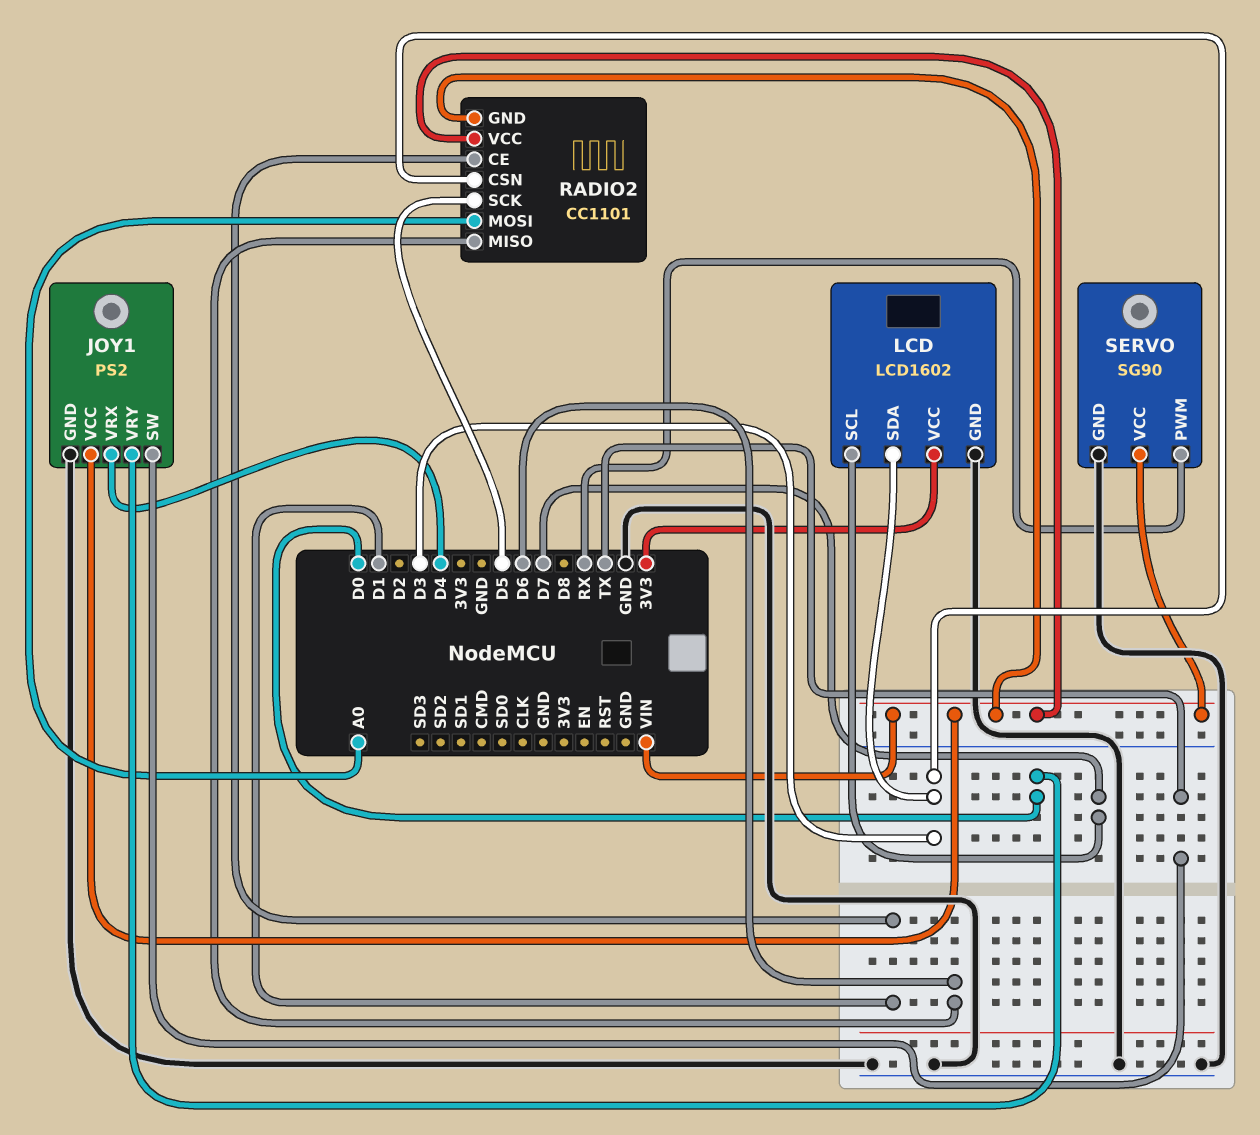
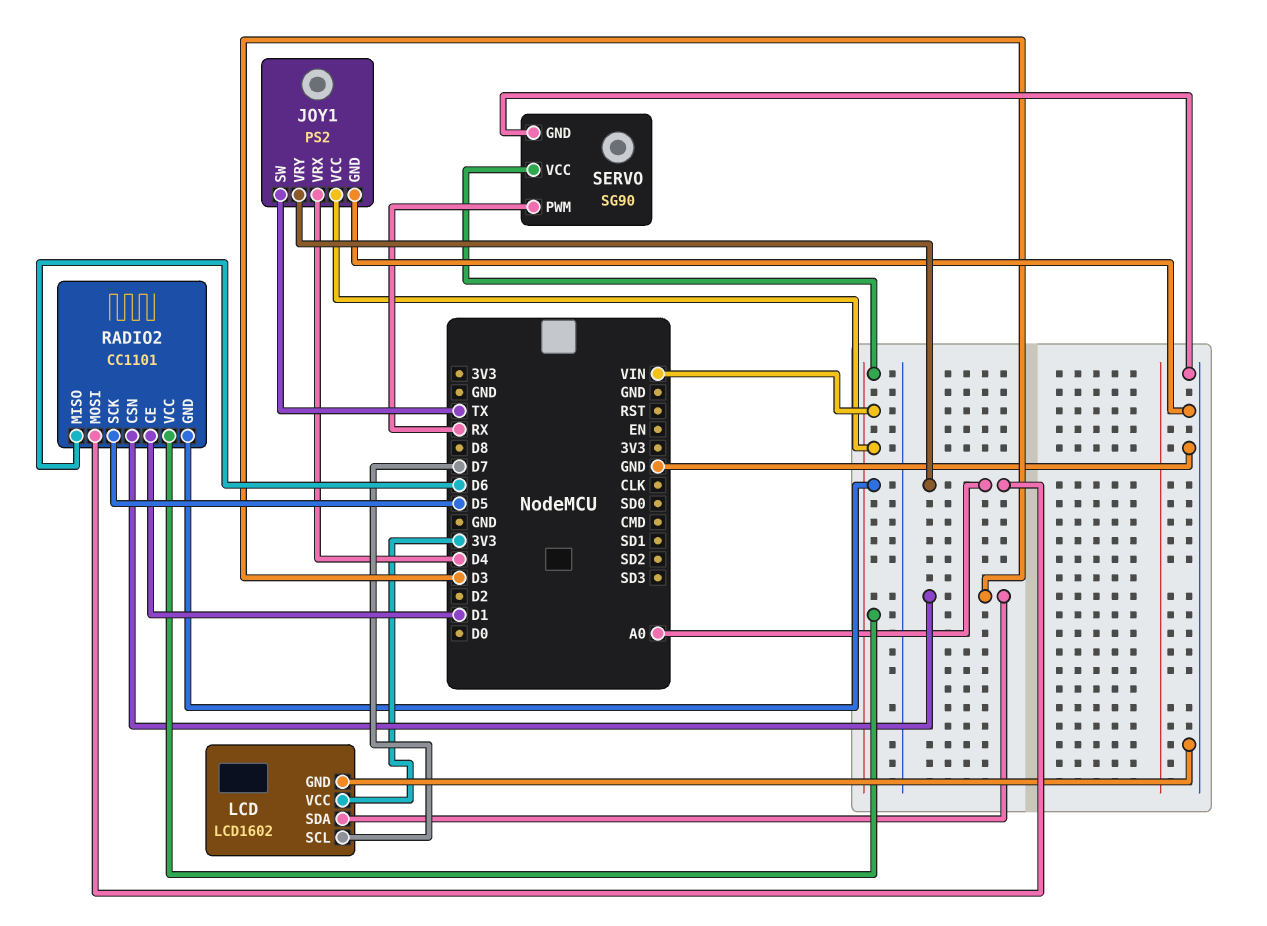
JOY1 pin VRY: D0 -> A0

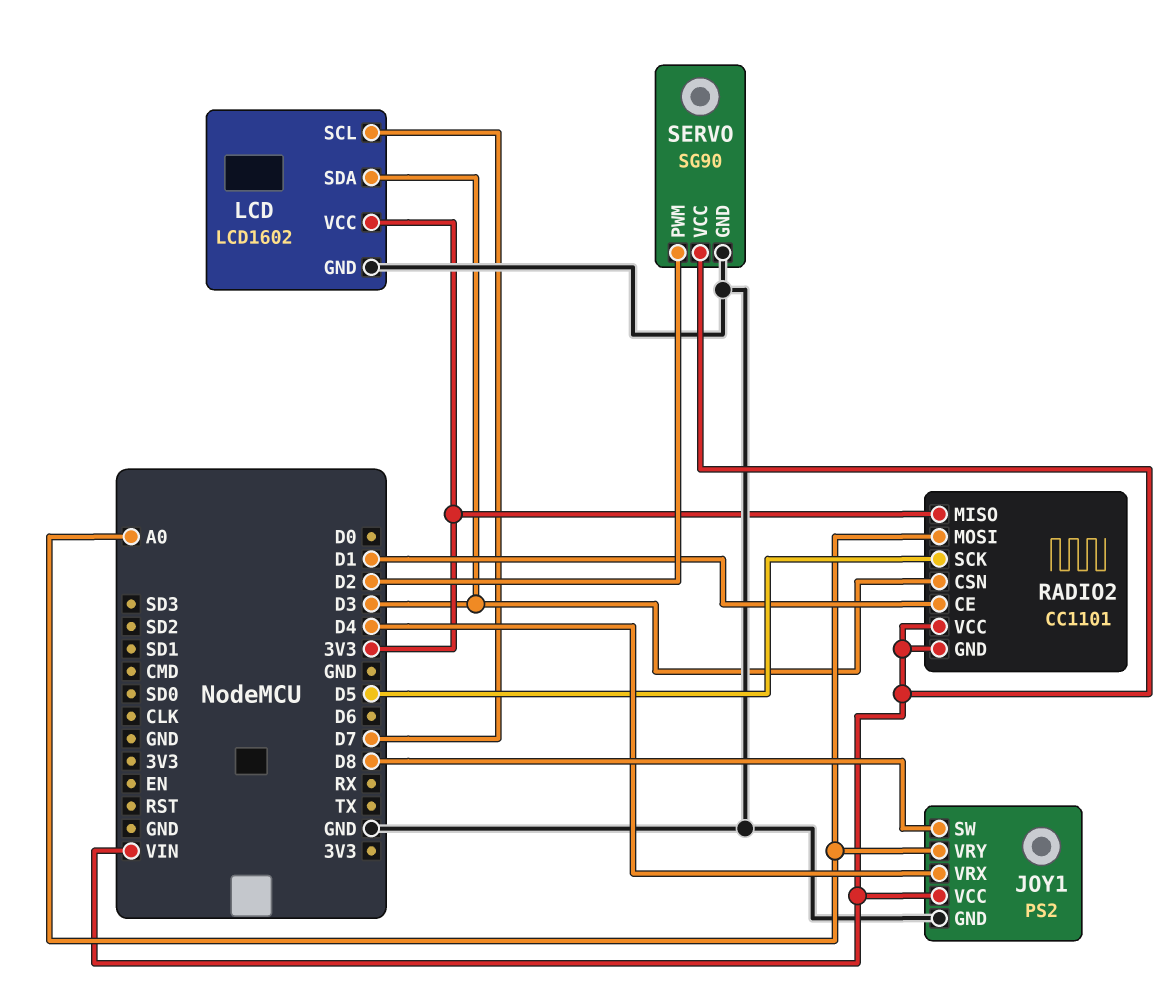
JOY1 pin SW: TX -> D8
RADIO2 pin MISO: D6 -> 3V3
SERVO pin PWM: RX -> D2

